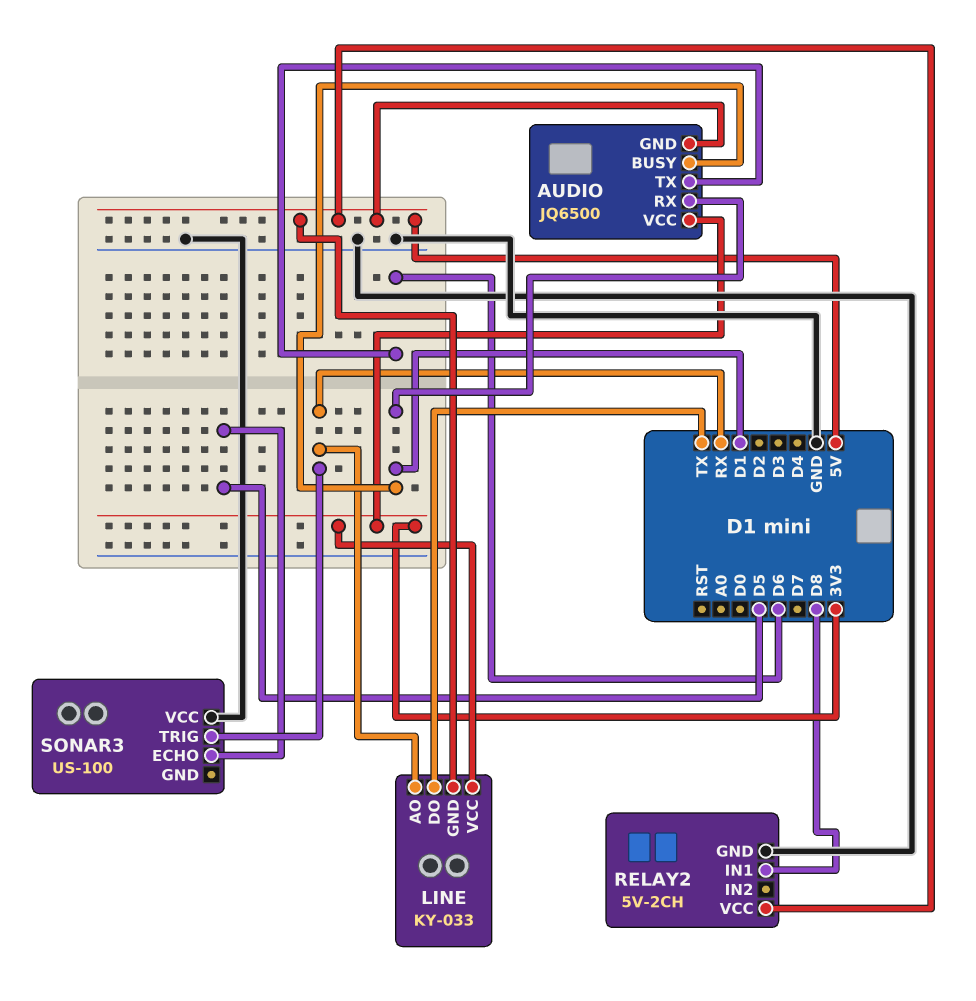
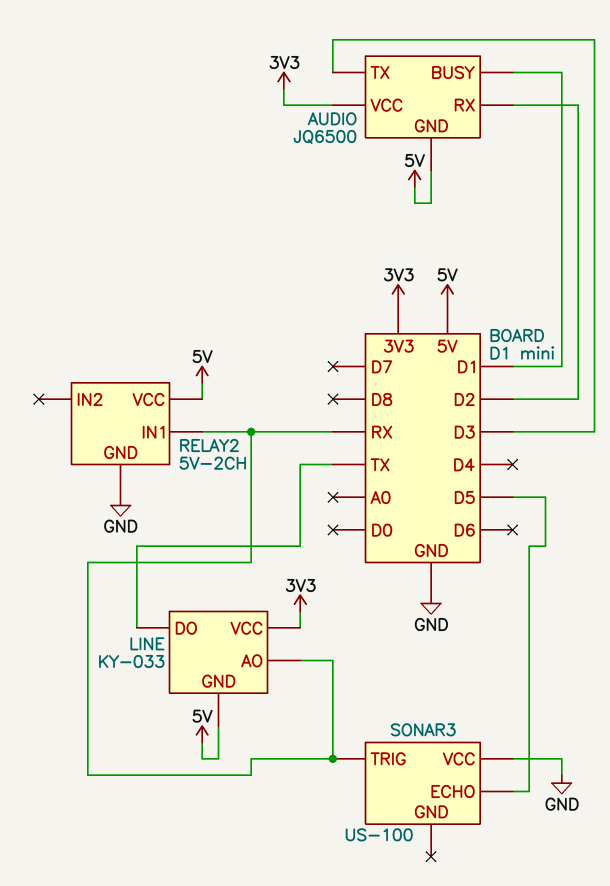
AUDIO pin RX: D1 -> D2
AUDIO pin TX: D6 -> D3
RELAY2 pin IN1: D8 -> RX

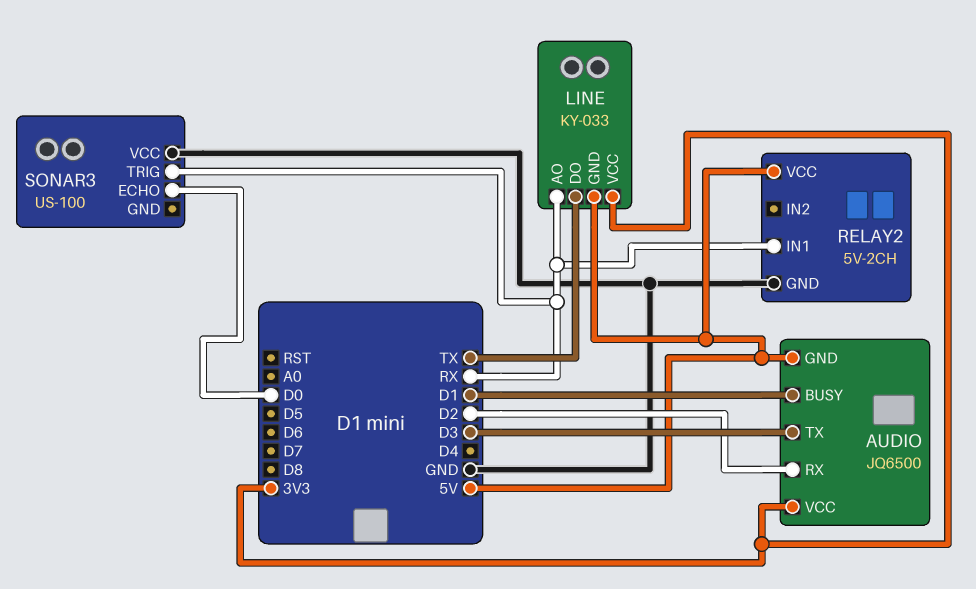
SONAR3 pin ECHO: D5 -> D0

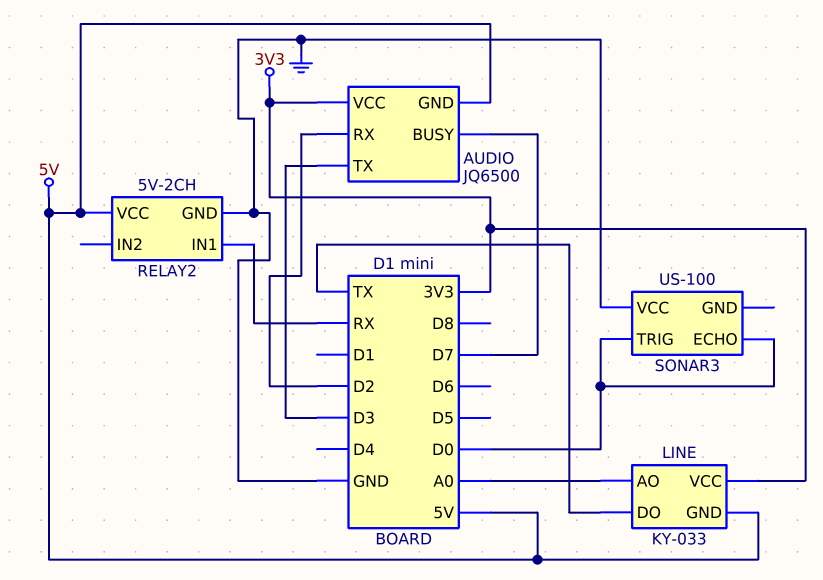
AUDIO pin BUSY: D1 -> D7
LINE pin AO: RX -> A0
SONAR3 pin TRIG: RX -> D0

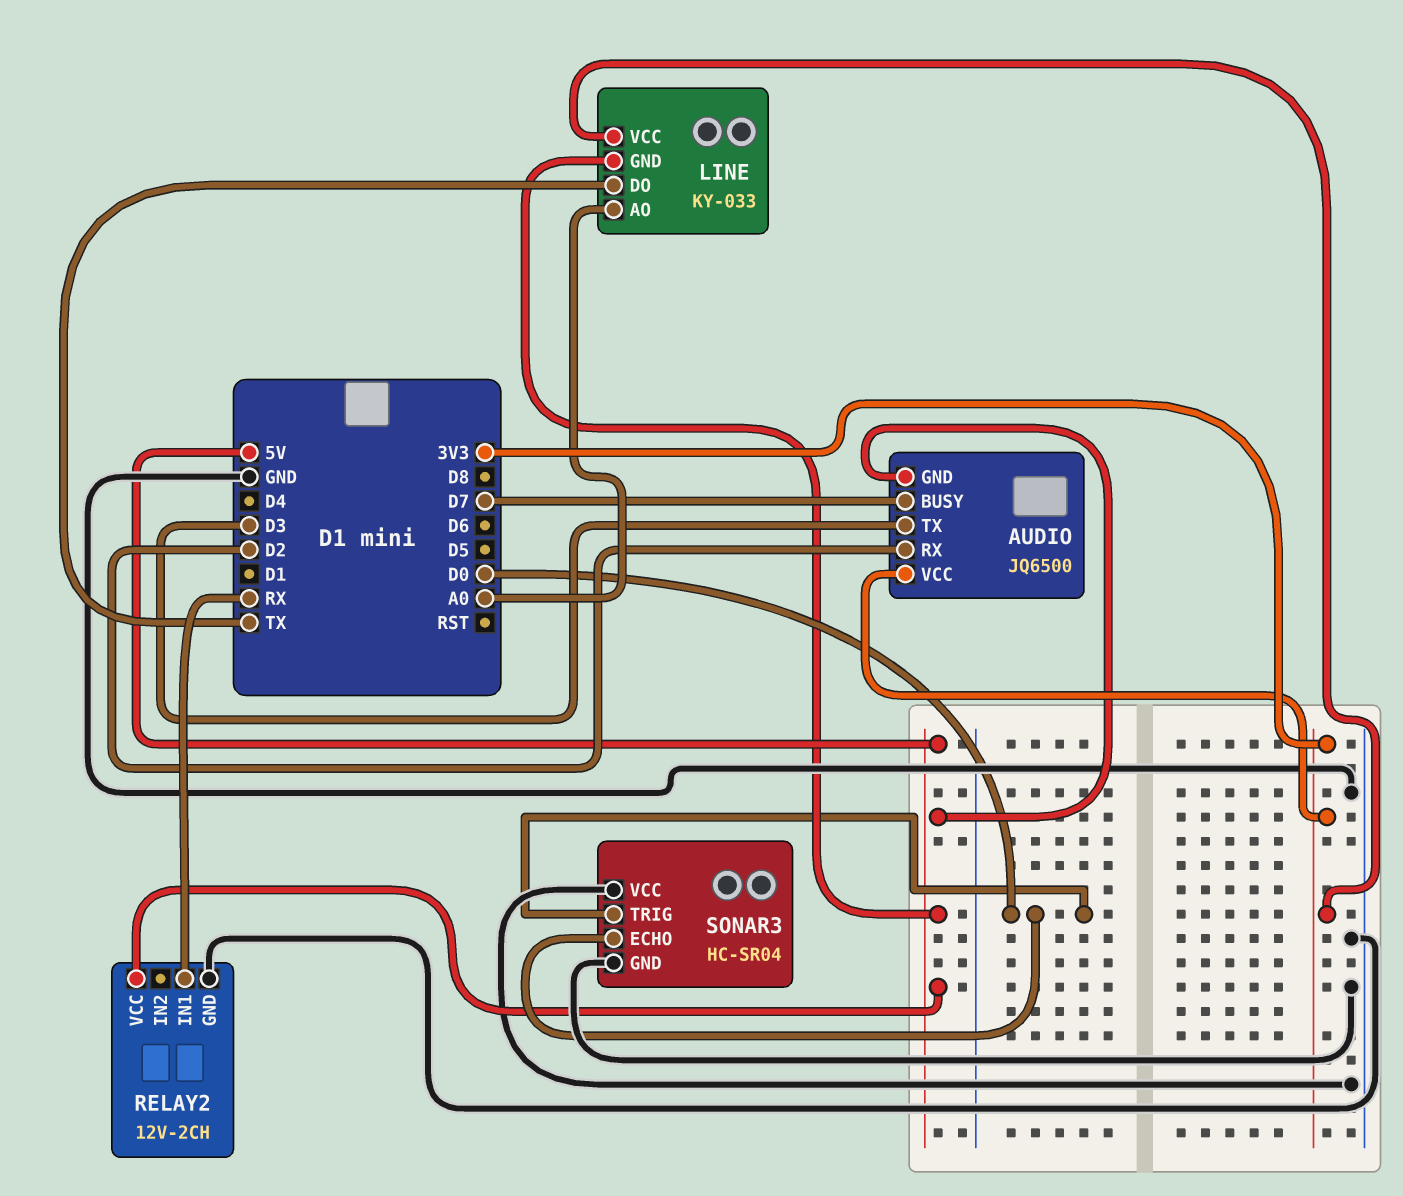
RELAY2: 5V-2CH -> 12V-2CH
SONAR3: US-100 -> HC-SR04
SONAR3 pin GND: none -> GND

